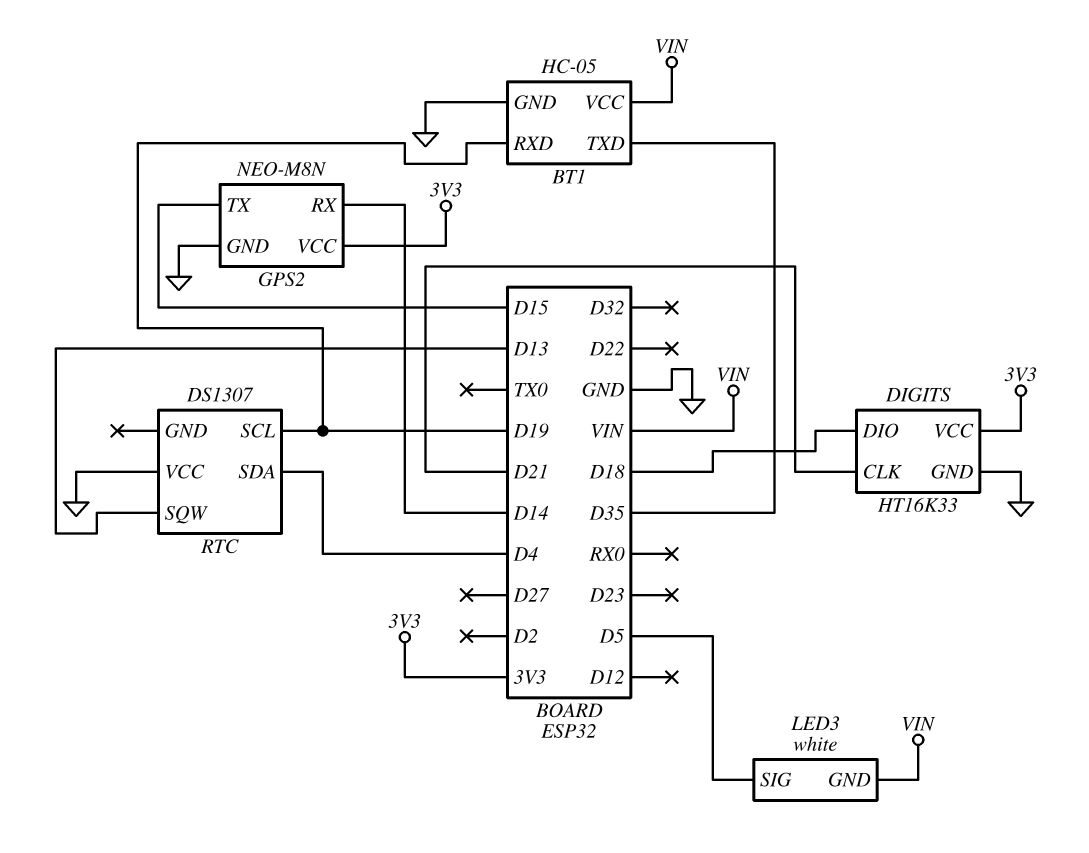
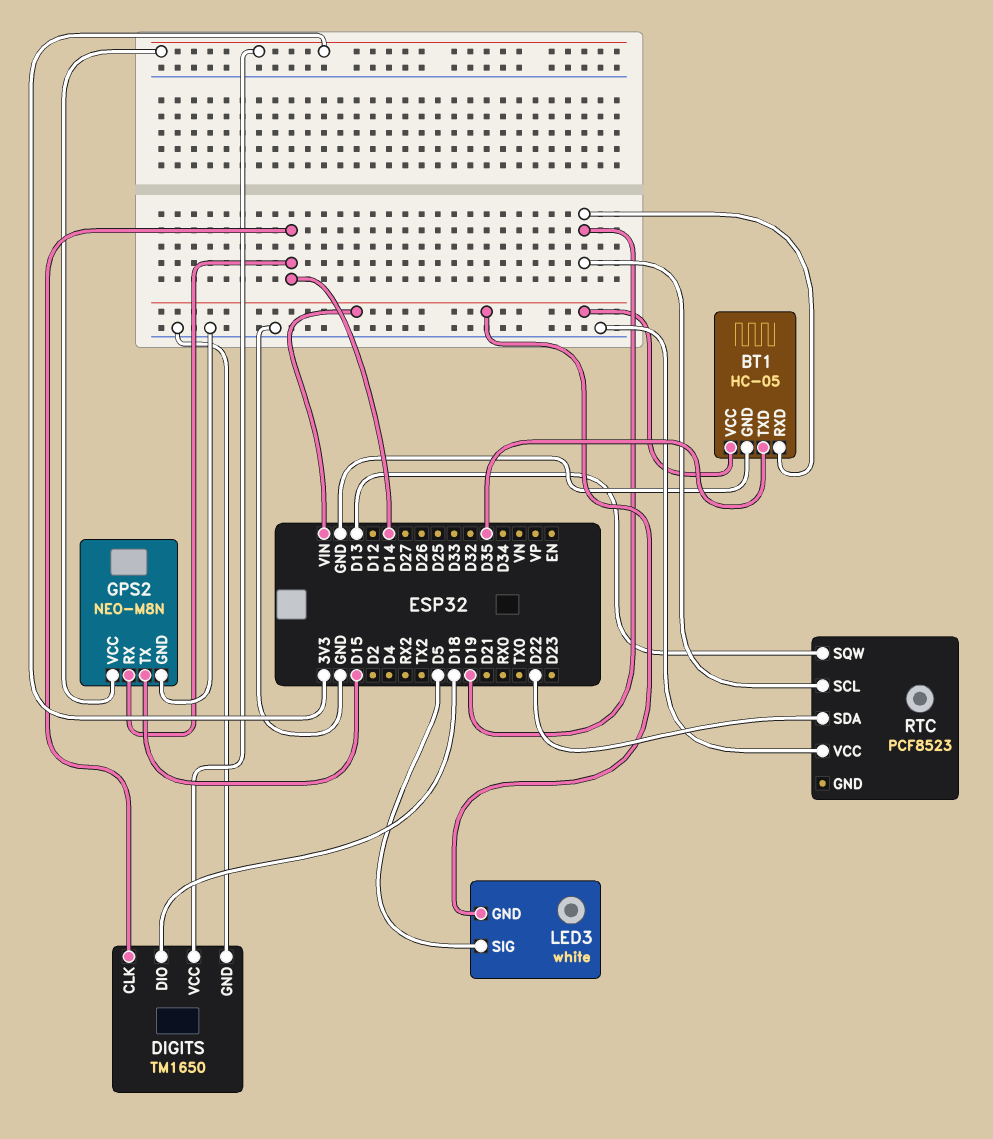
DIGITS: HT16K33 -> TM1650
DIGITS pin CLK: D21 -> D14
RTC: DS1307 -> PCF8523
RTC pin SDA: D4 -> D22

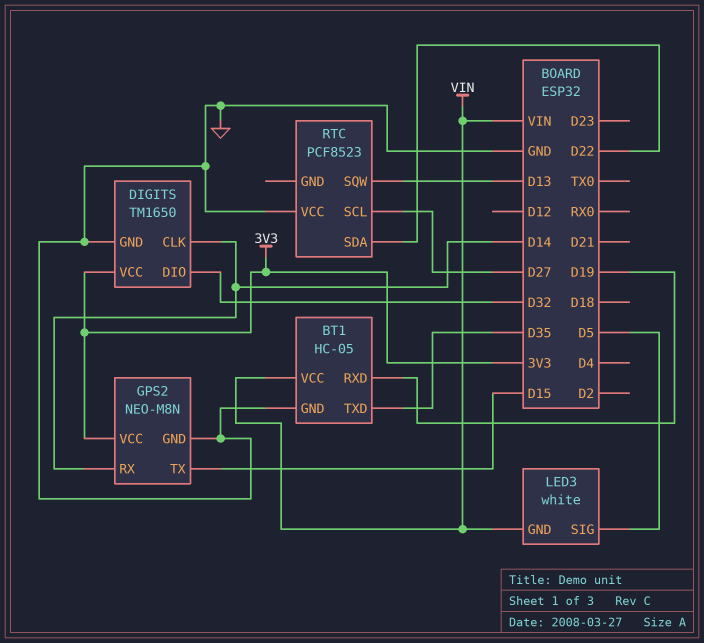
DIGITS pin DIO: D18 -> D32
RTC pin SCL: D19 -> D27

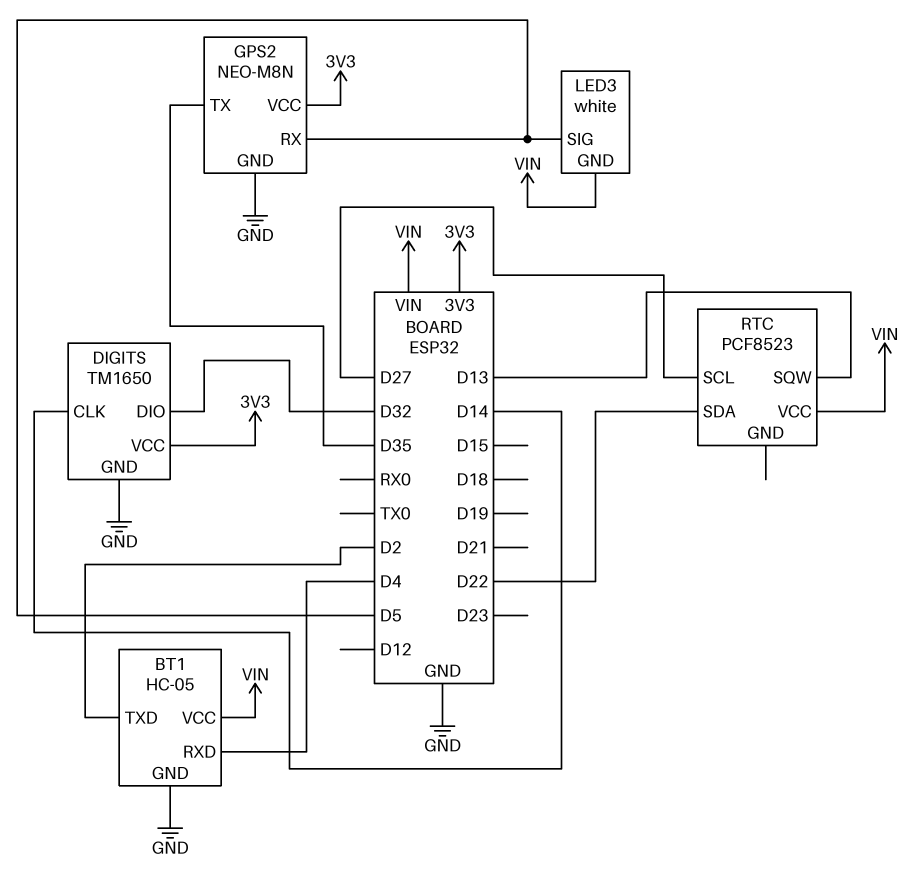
BT1 pin RXD: D19 -> D4
BT1 pin TXD: D35 -> D2
GPS2 pin RX: D14 -> D5
GPS2 pin TX: D15 -> D35
RTC pin VCC: GND -> VIN

